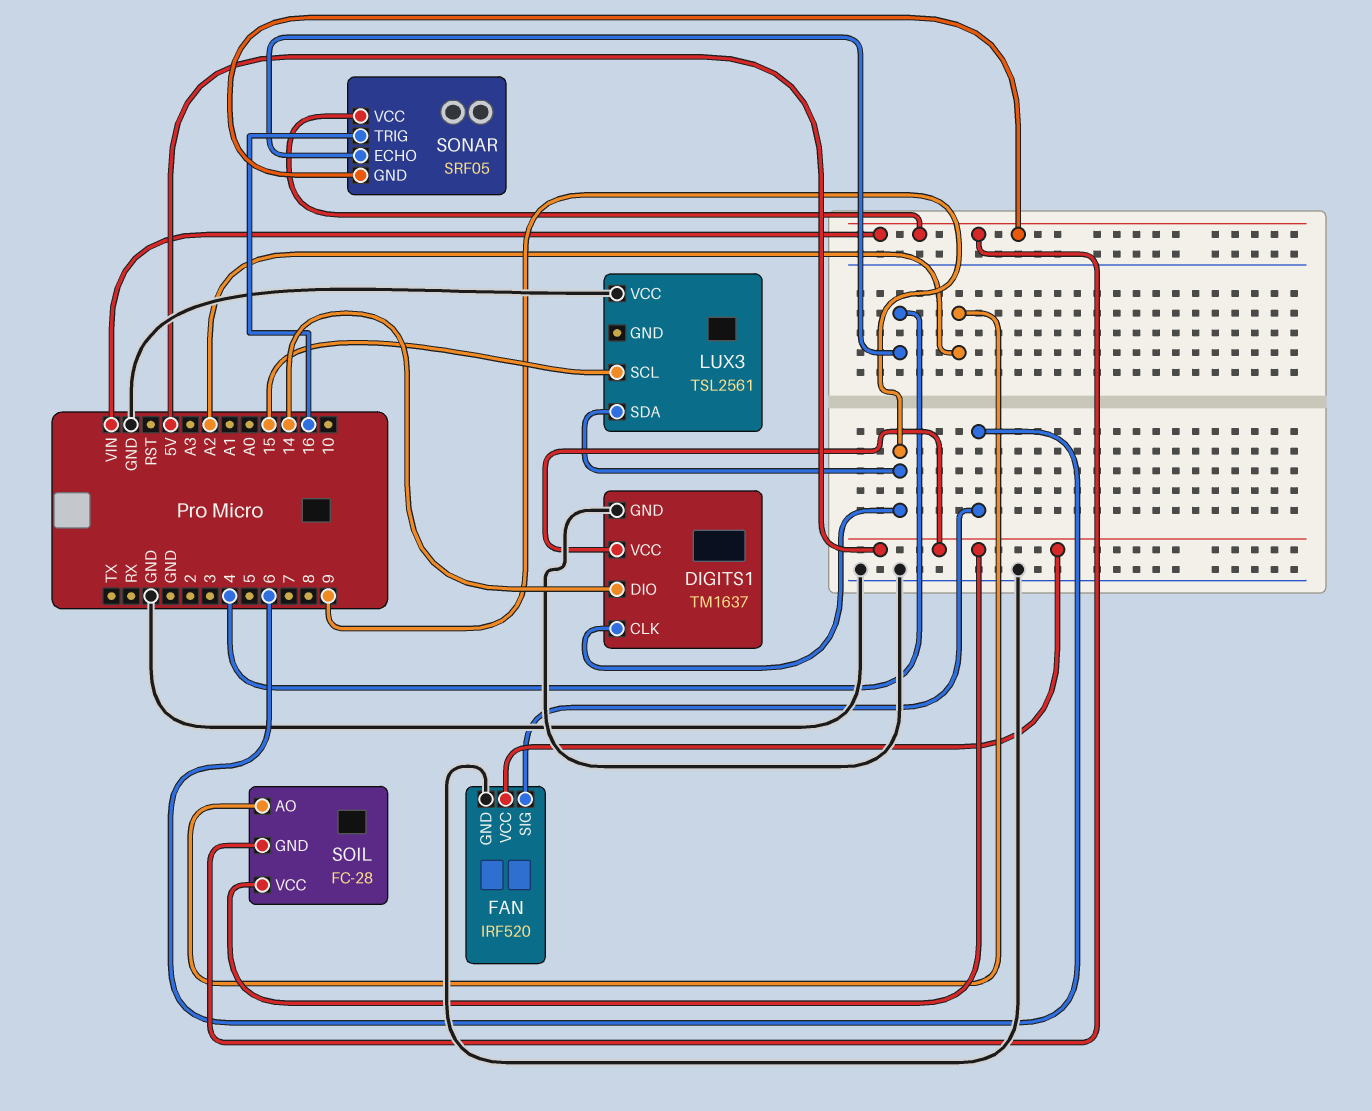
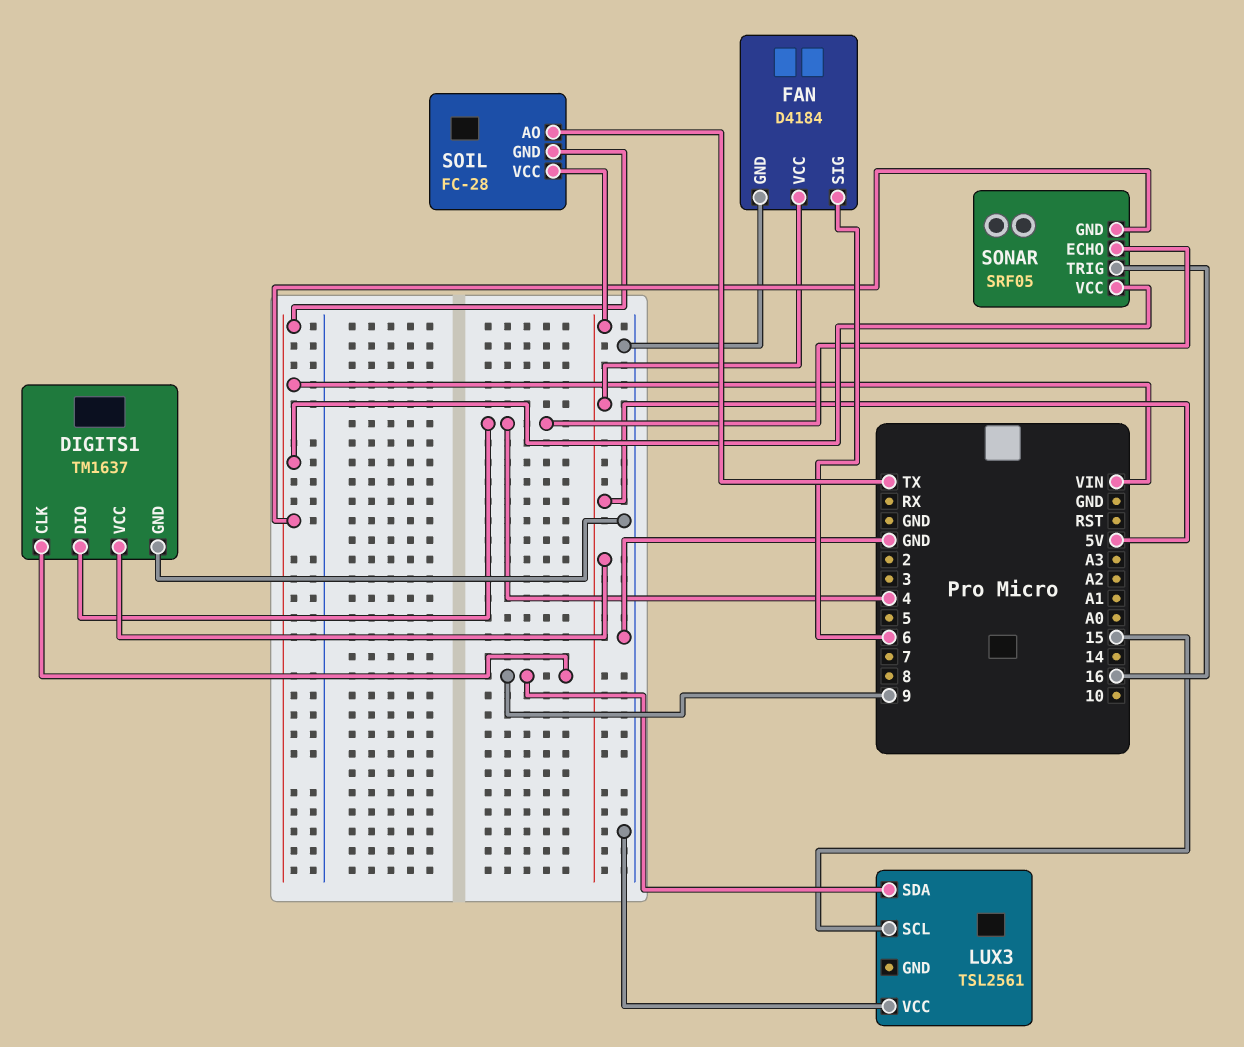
DIGITS1 pin DIO: 14 -> 4
FAN: IRF520 -> D4184
SOIL pin AO: A2 -> TX

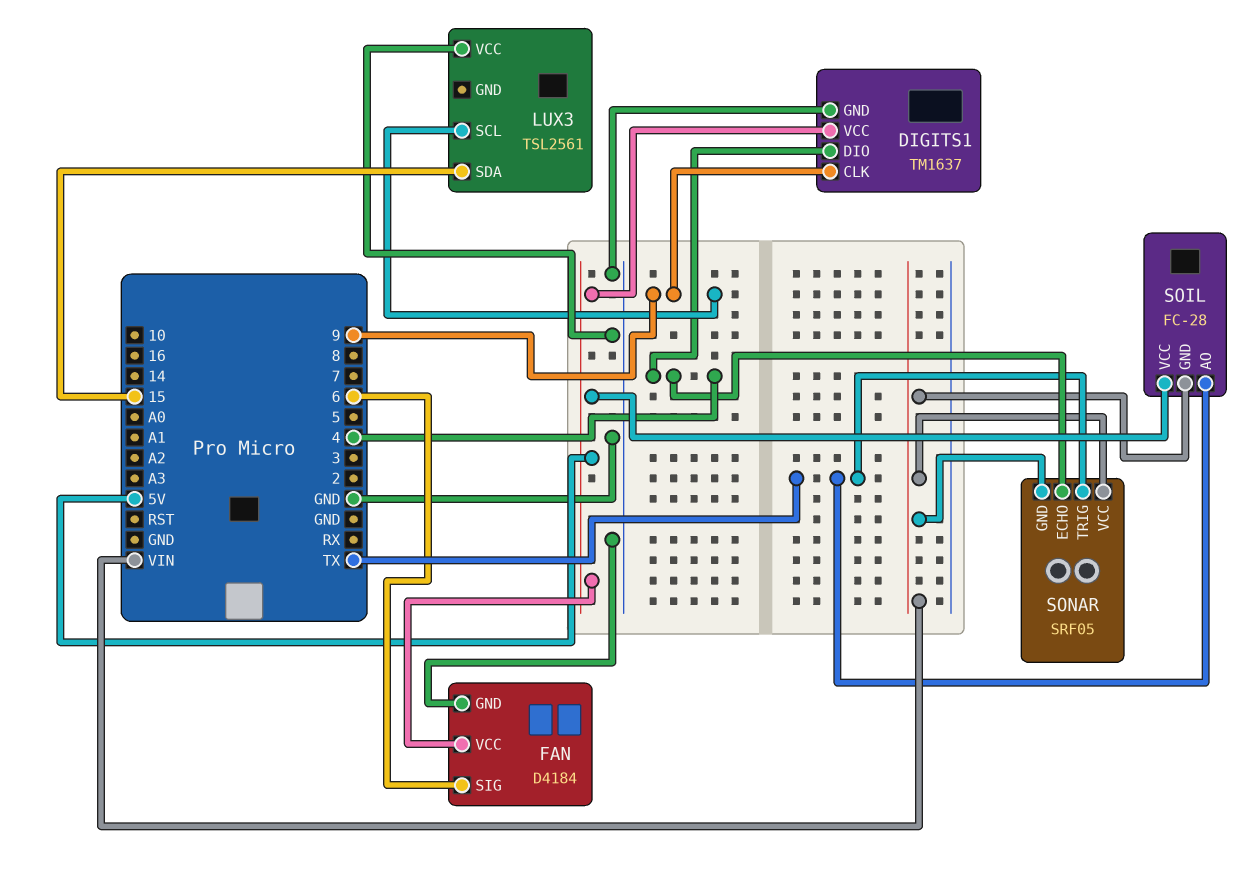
LUX3 pin SCL: 15 -> 9
LUX3 pin SDA: 9 -> 15
SONAR pin TRIG: 16 -> TX

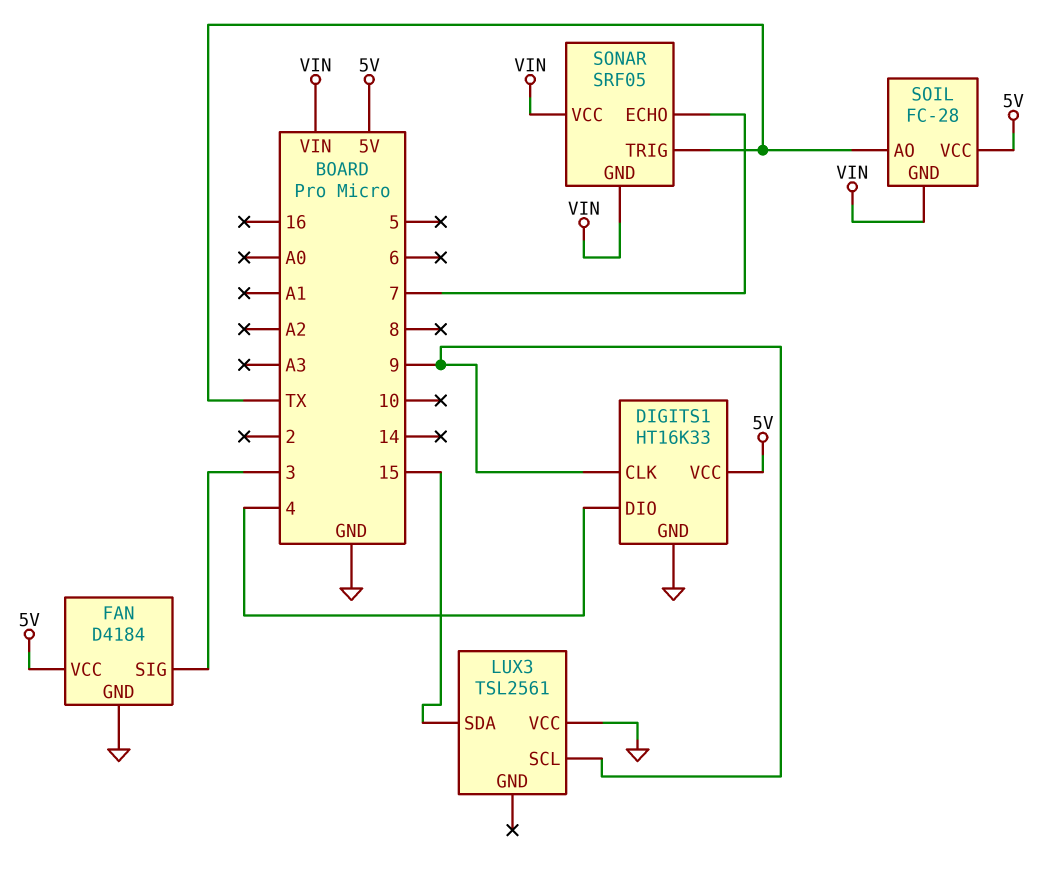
DIGITS1: TM1637 -> HT16K33
FAN pin SIG: 6 -> 3
SONAR pin ECHO: 4 -> 7

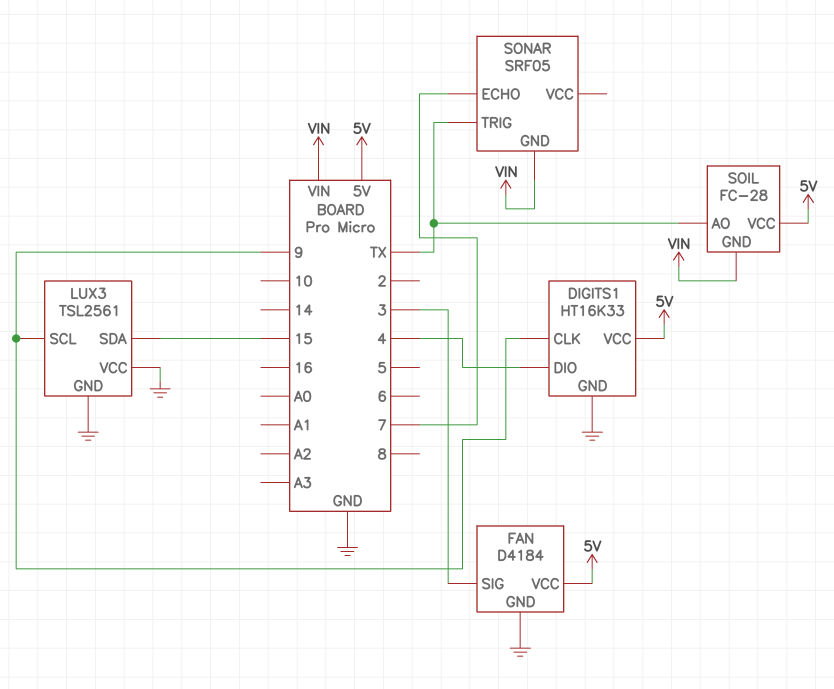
LUX3 pin GND: none -> GND
SONAR pin VCC: VIN -> none

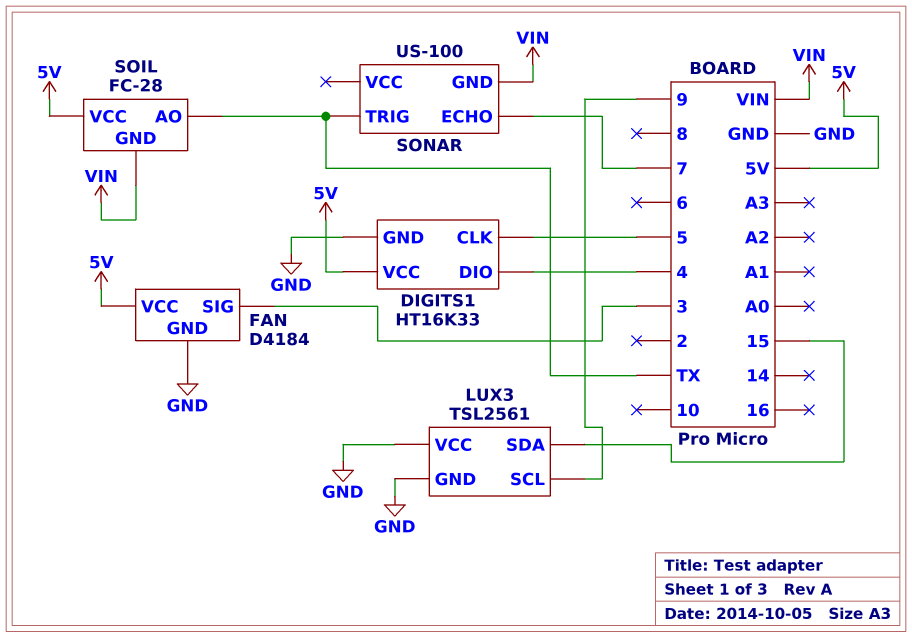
DIGITS1 pin CLK: 9 -> 5
SONAR: SRF05 -> US-100

